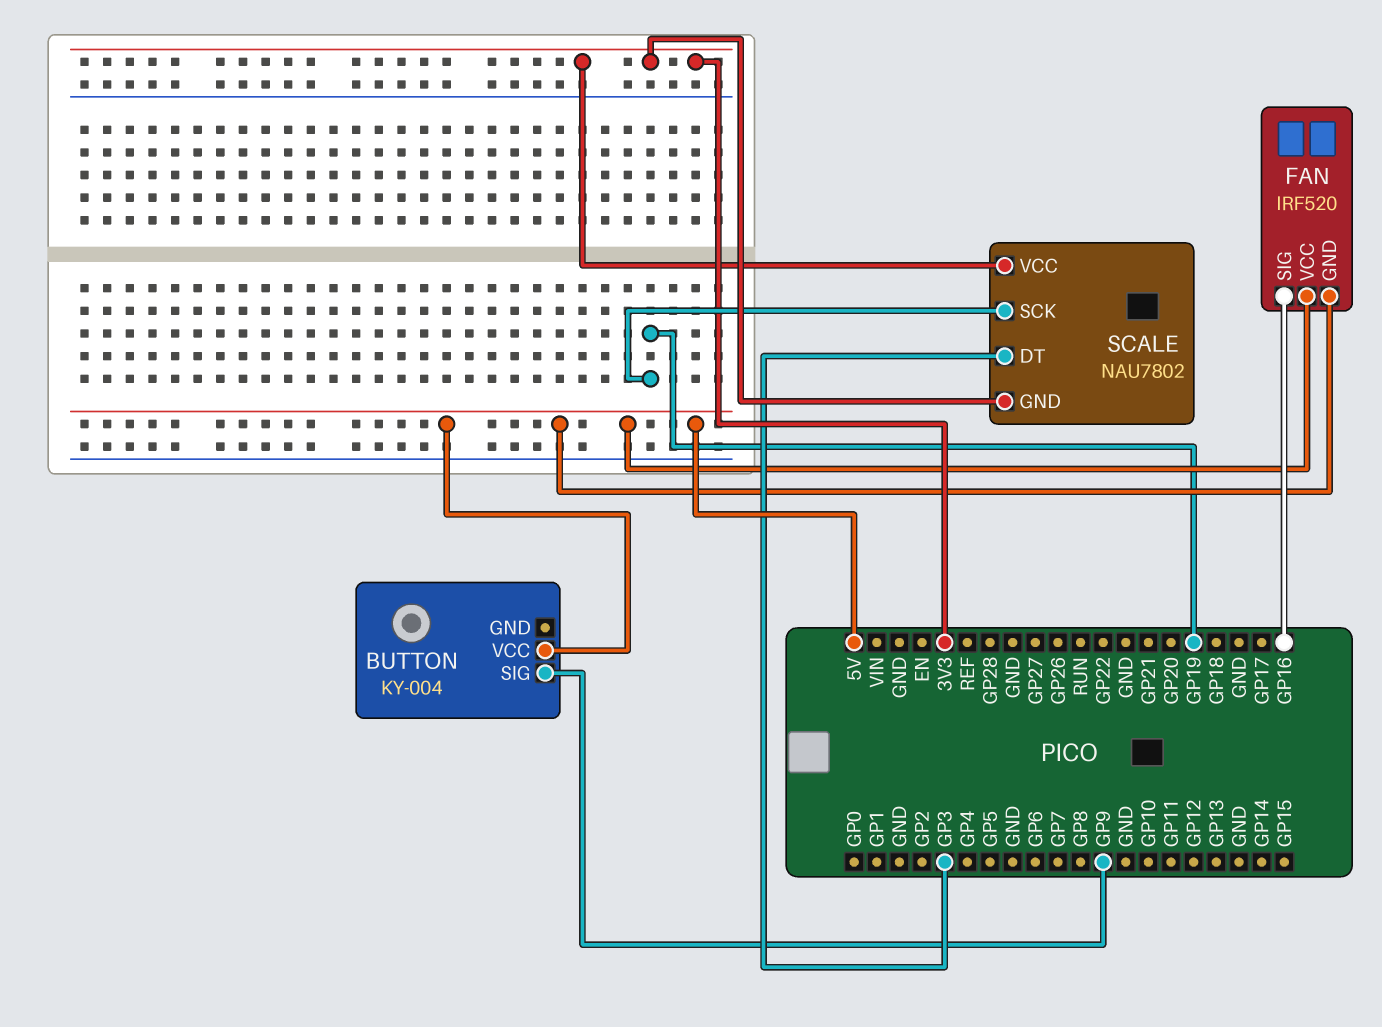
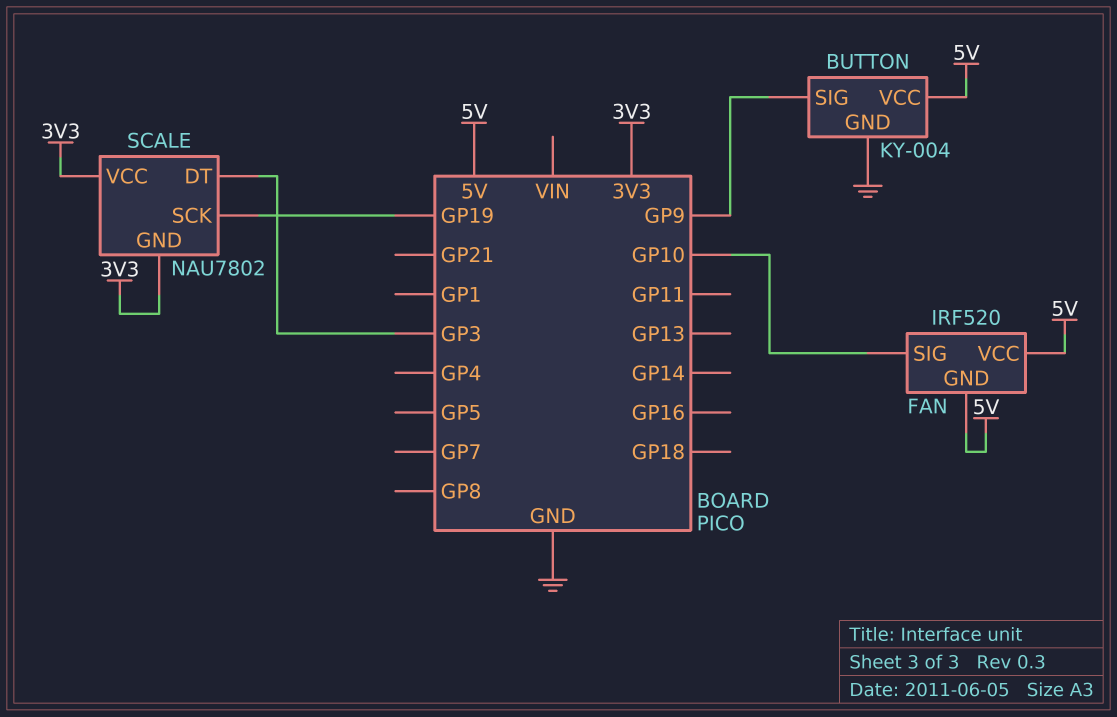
BUTTON pin GND: none -> GND
FAN pin SIG: GP16 -> GP10

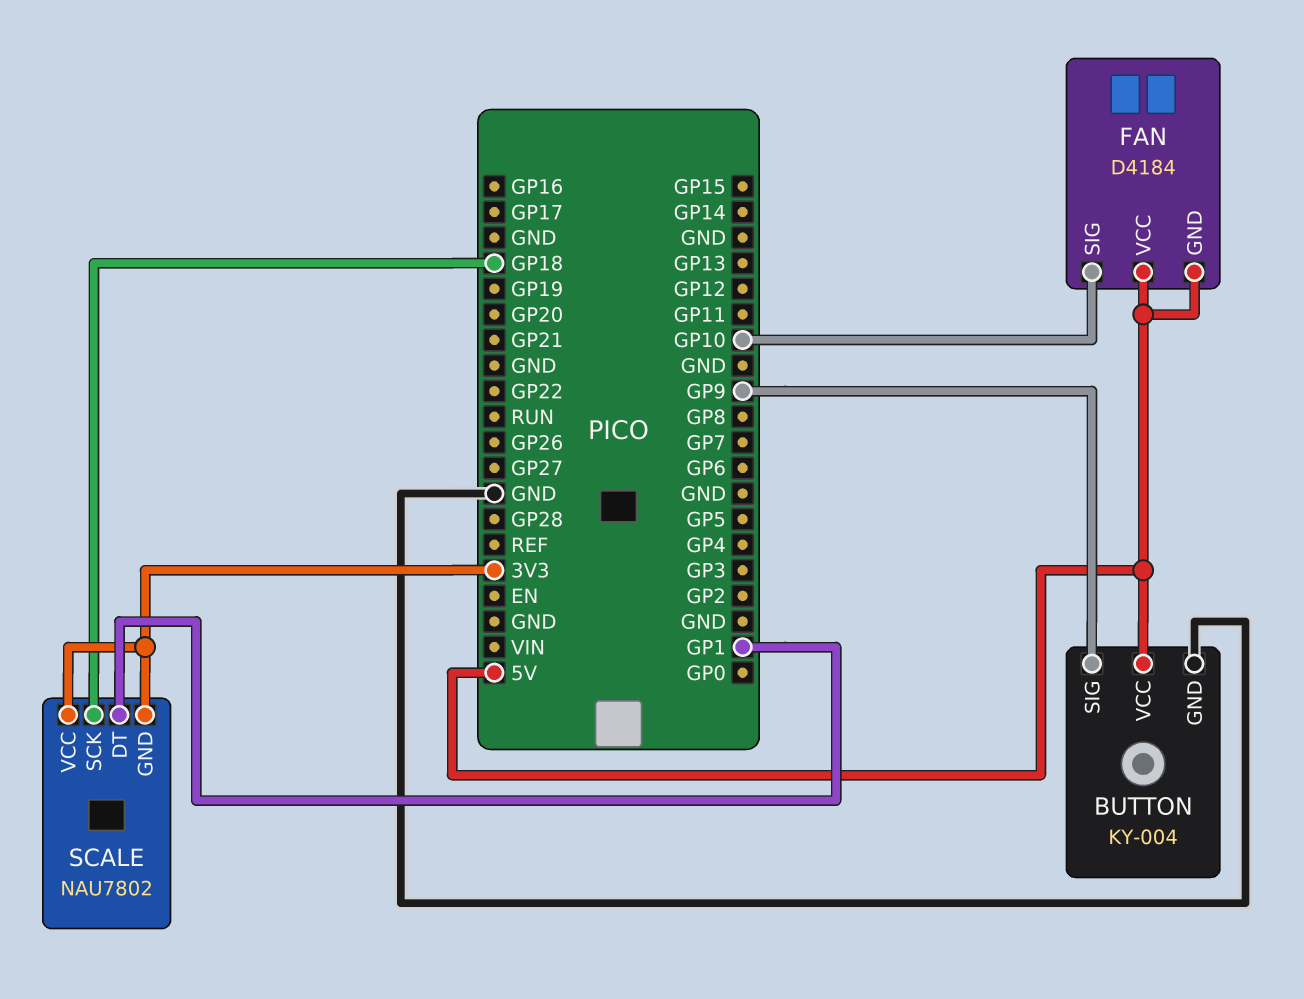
FAN: IRF520 -> D4184
SCALE pin DT: GP3 -> GP1
SCALE pin SCK: GP19 -> GP18

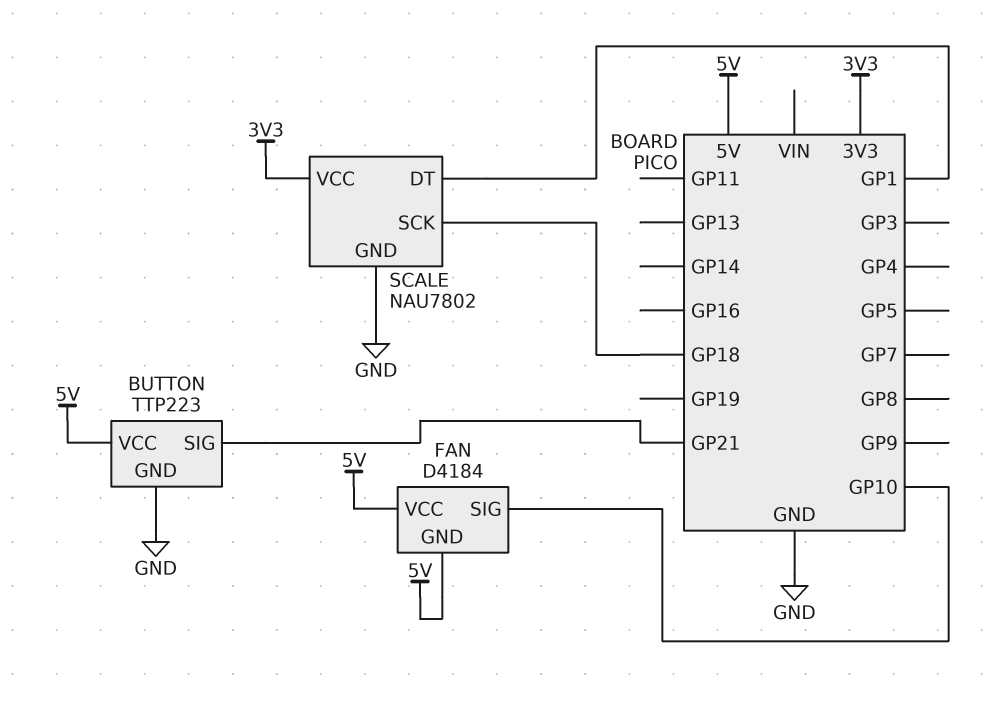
BUTTON: KY-004 -> TTP223
BUTTON pin SIG: GP9 -> GP21
SCALE pin GND: 3V3 -> GND

